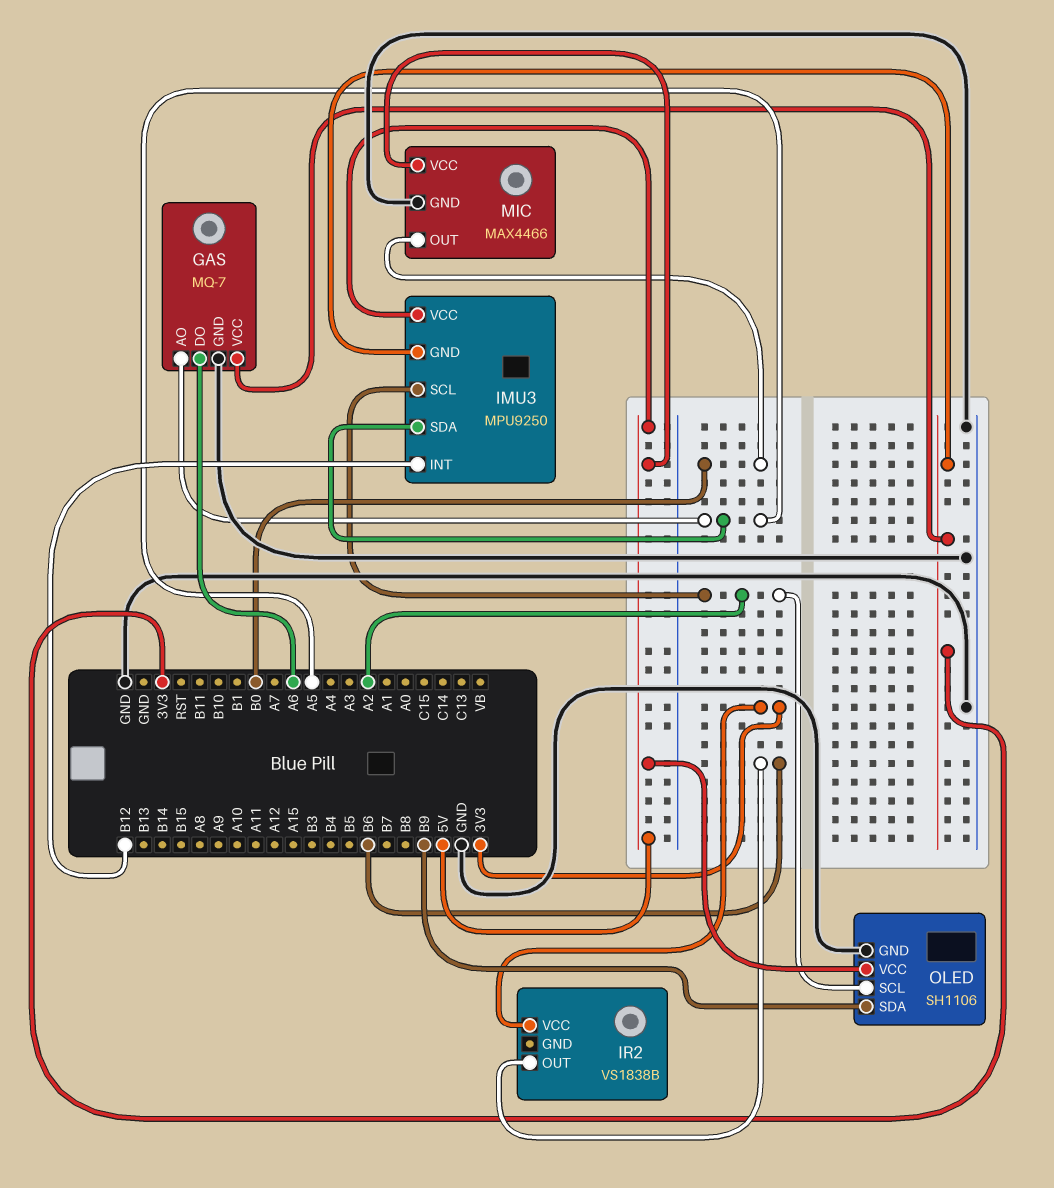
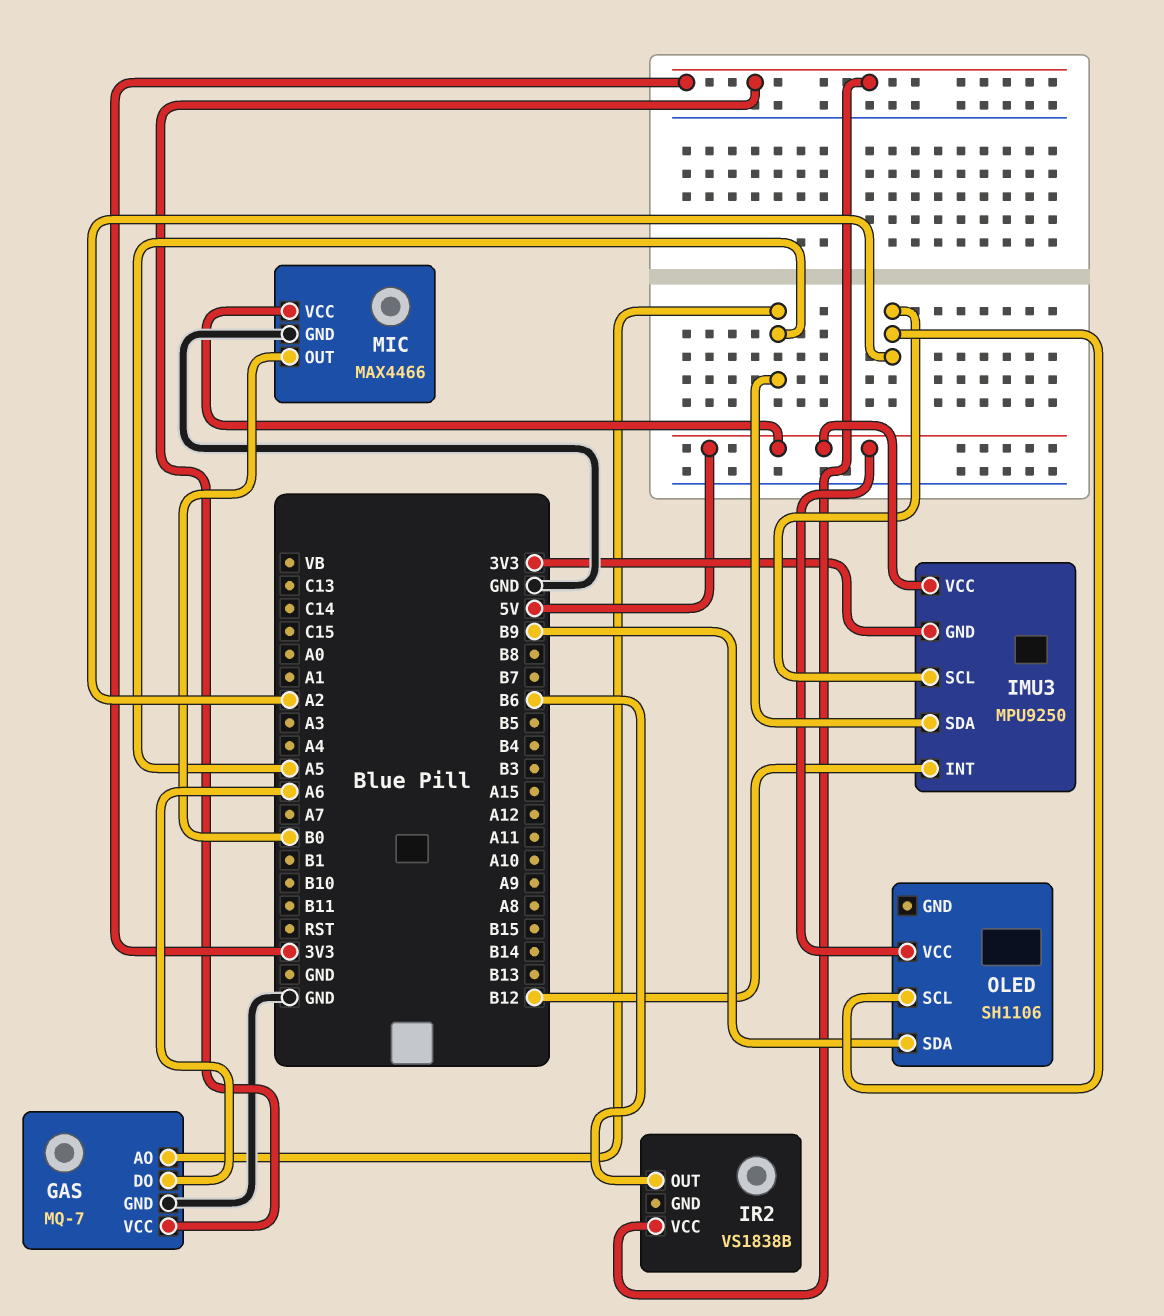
OLED pin GND: GND -> none

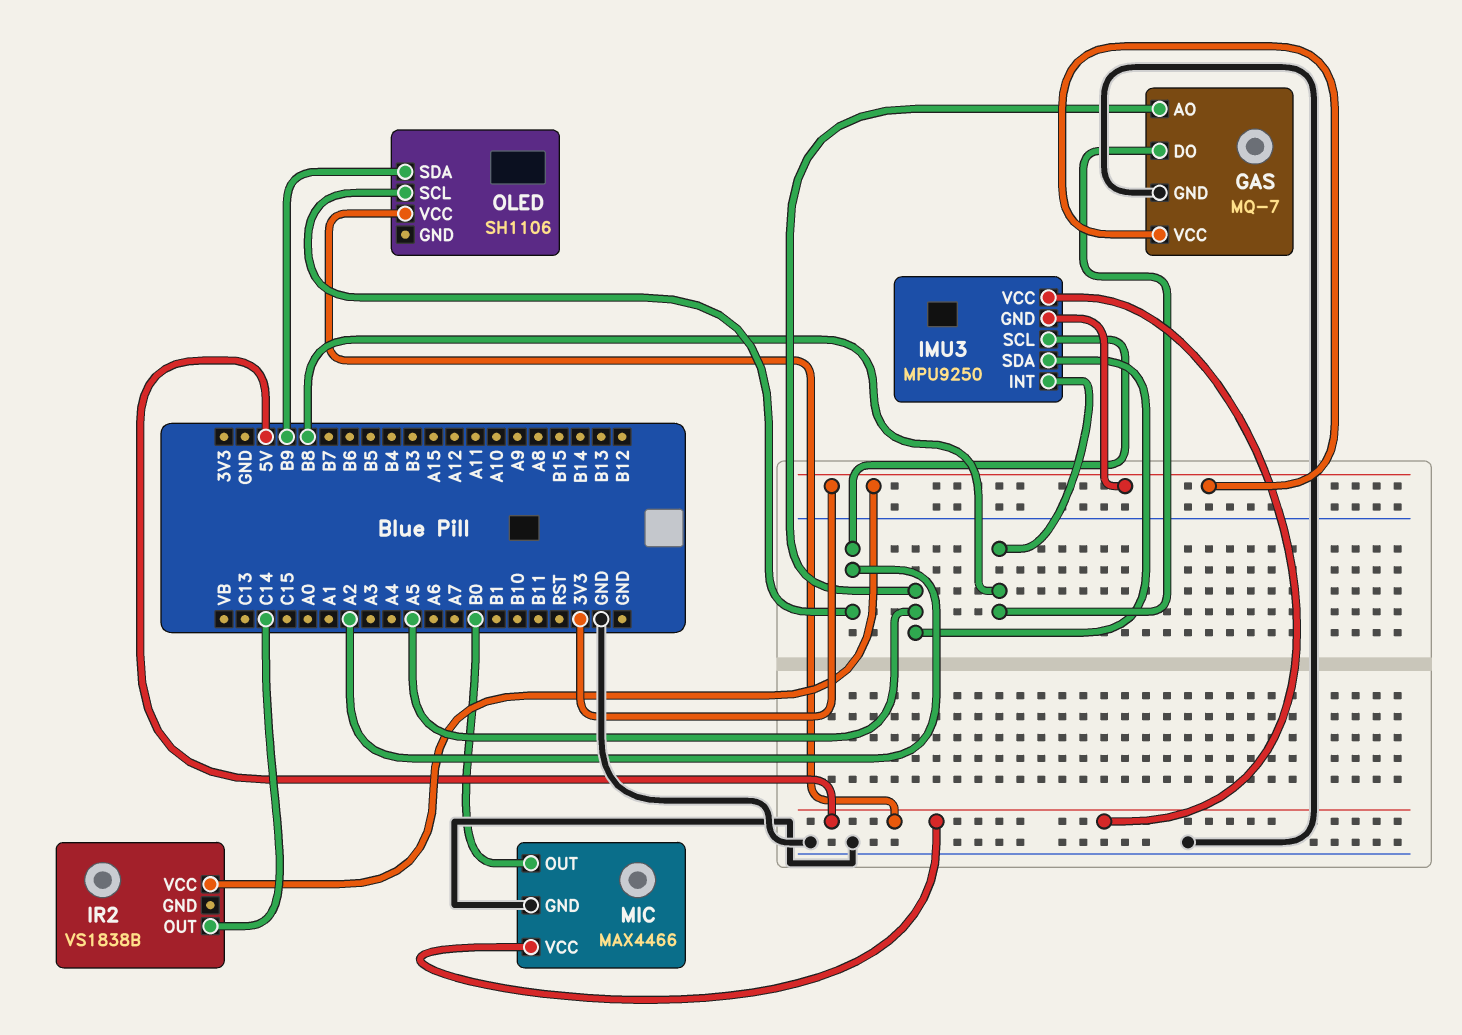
GAS pin DO: A6 -> B8
IMU3 pin INT: B12 -> B8
IR2 pin OUT: B6 -> C14

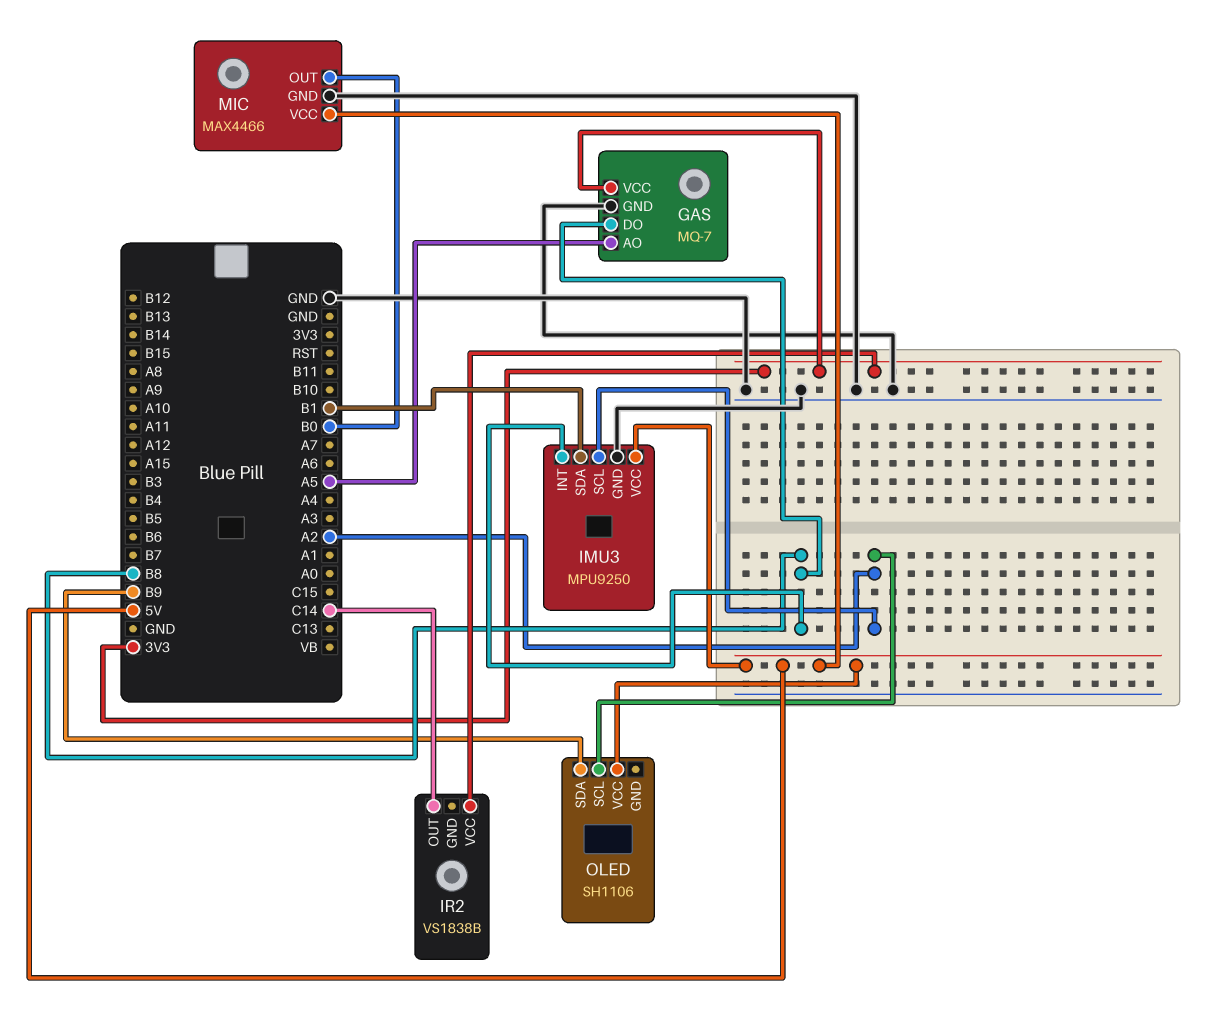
IMU3 pin GND: 3V3 -> GND
IMU3 pin SDA: A5 -> B1

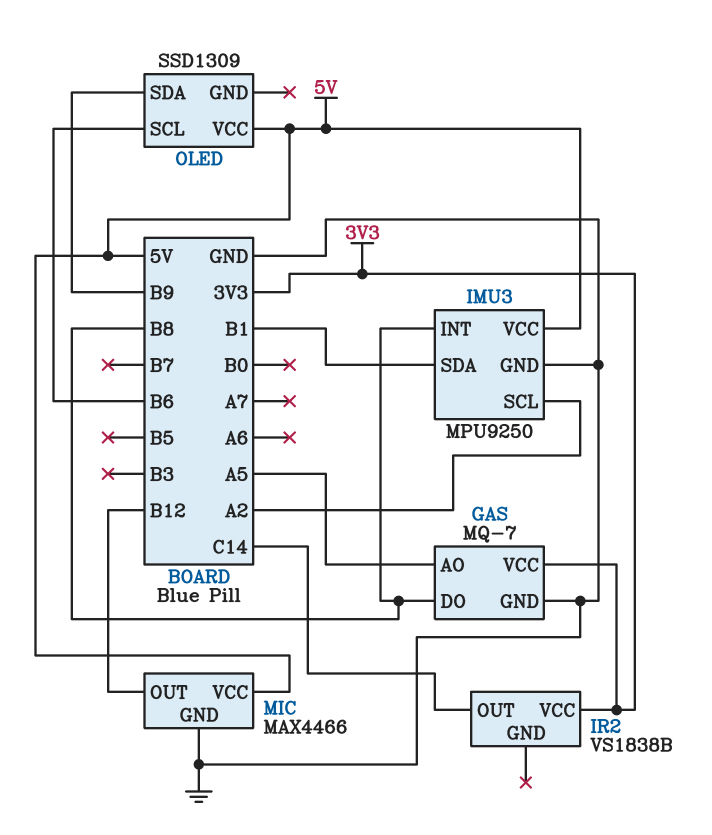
MIC pin OUT: B0 -> B12
OLED: SH1106 -> SSD1309
OLED pin SCL: A2 -> B6

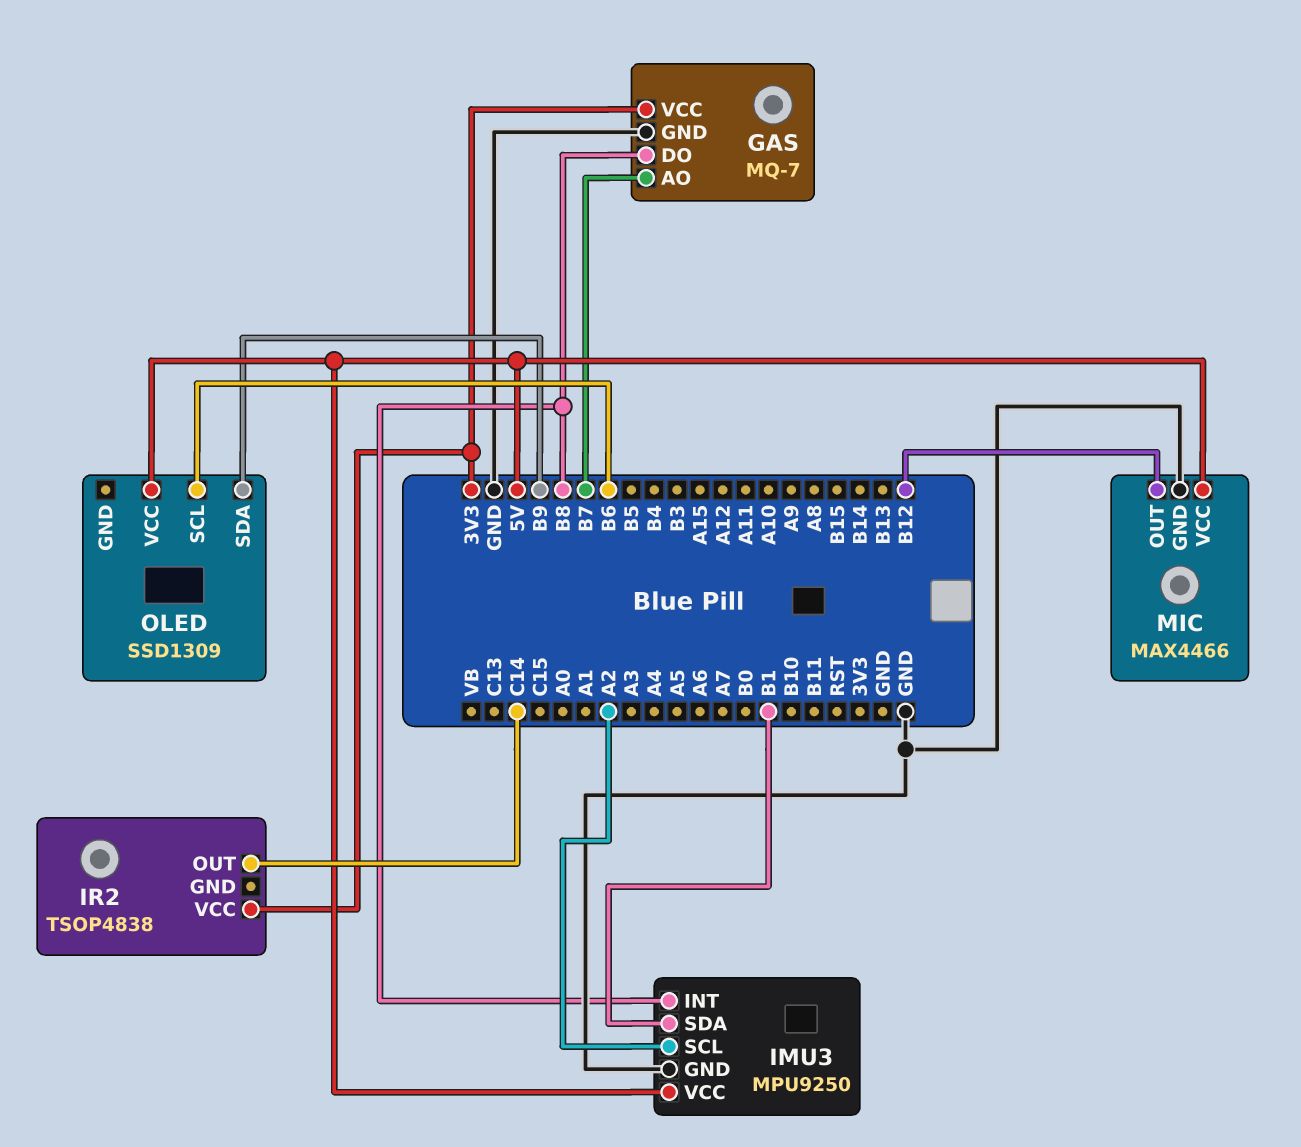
GAS pin AO: A5 -> B7
IR2: VS1838B -> TSOP4838

